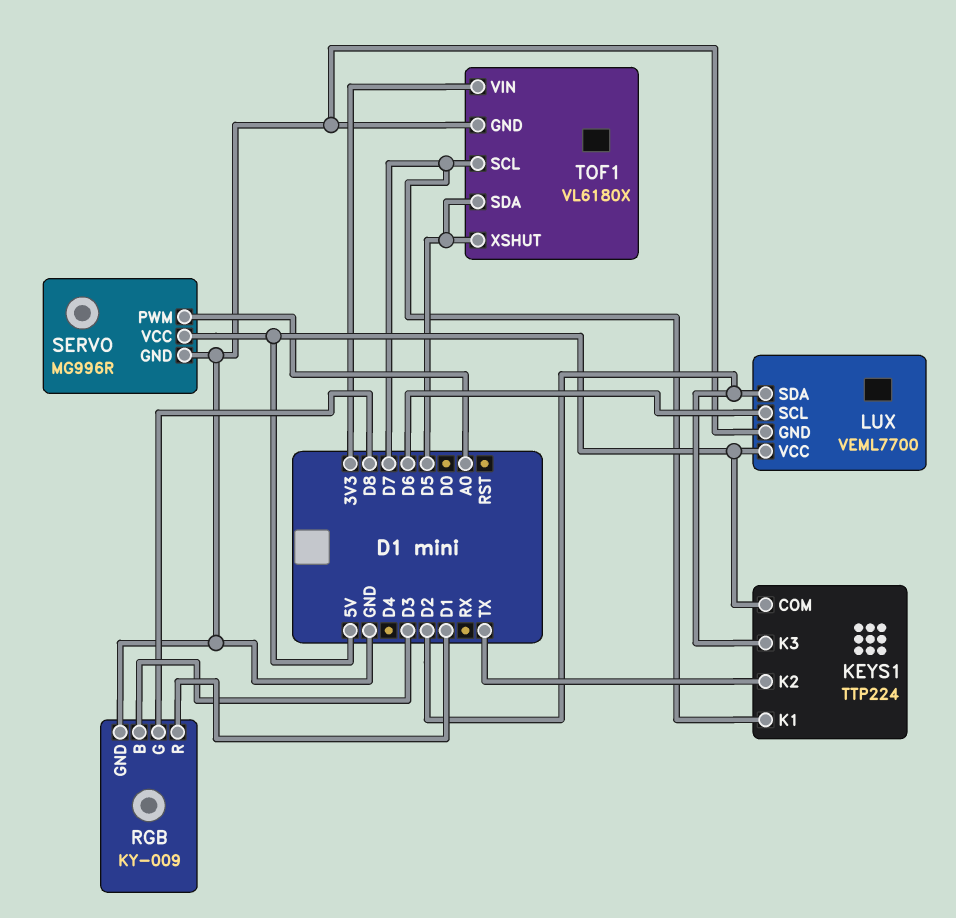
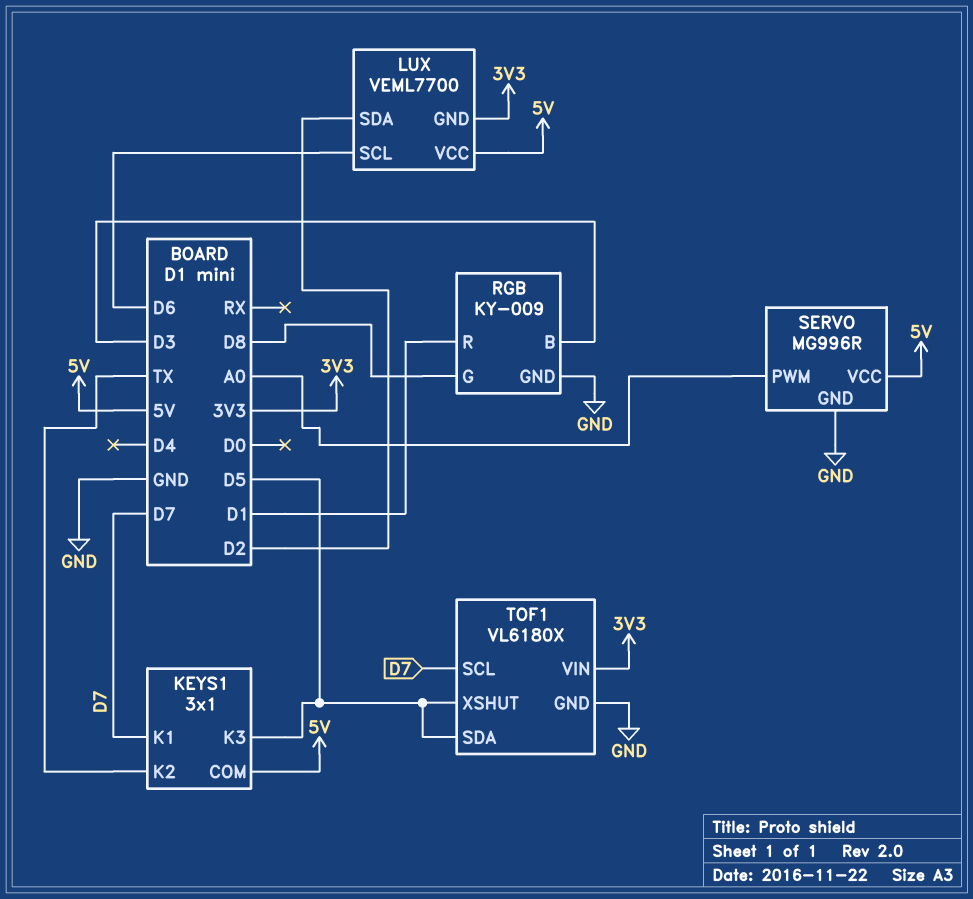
KEYS1: TTP224 -> 3x1
KEYS1 pin K3: D2 -> D5
LUX pin GND: GND -> 3V3

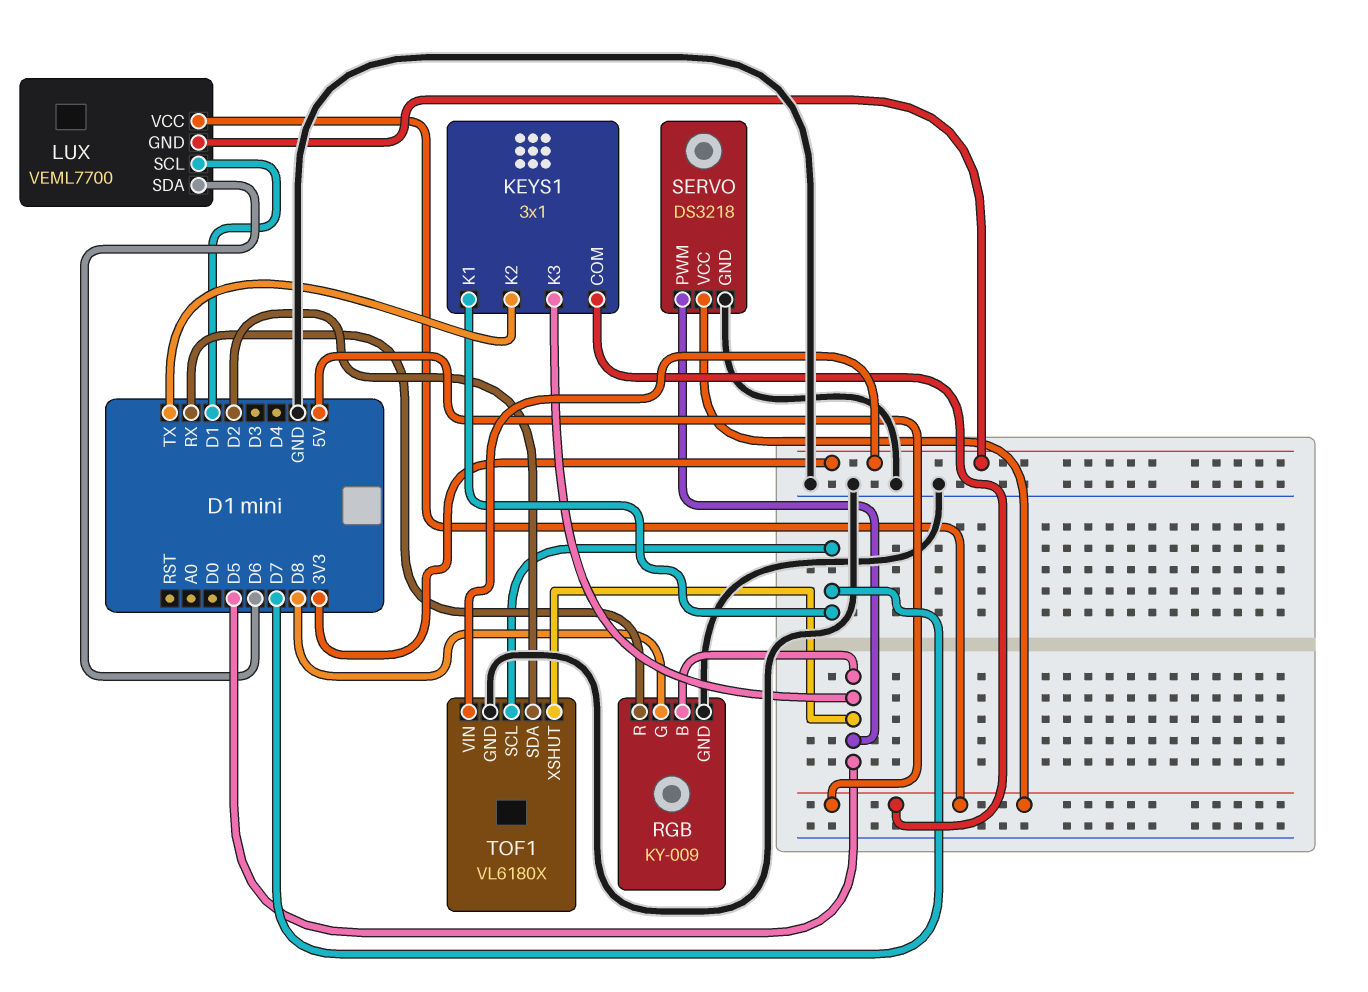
LUX pin SCL: D6 -> D1
LUX pin SDA: D2 -> D6
RGB pin B: D3 -> D5
RGB pin R: D1 -> RX
SERVO: MG996R -> DS3218
SERVO pin PWM: A0 -> D5
TOF1 pin SDA: D5 -> D2

